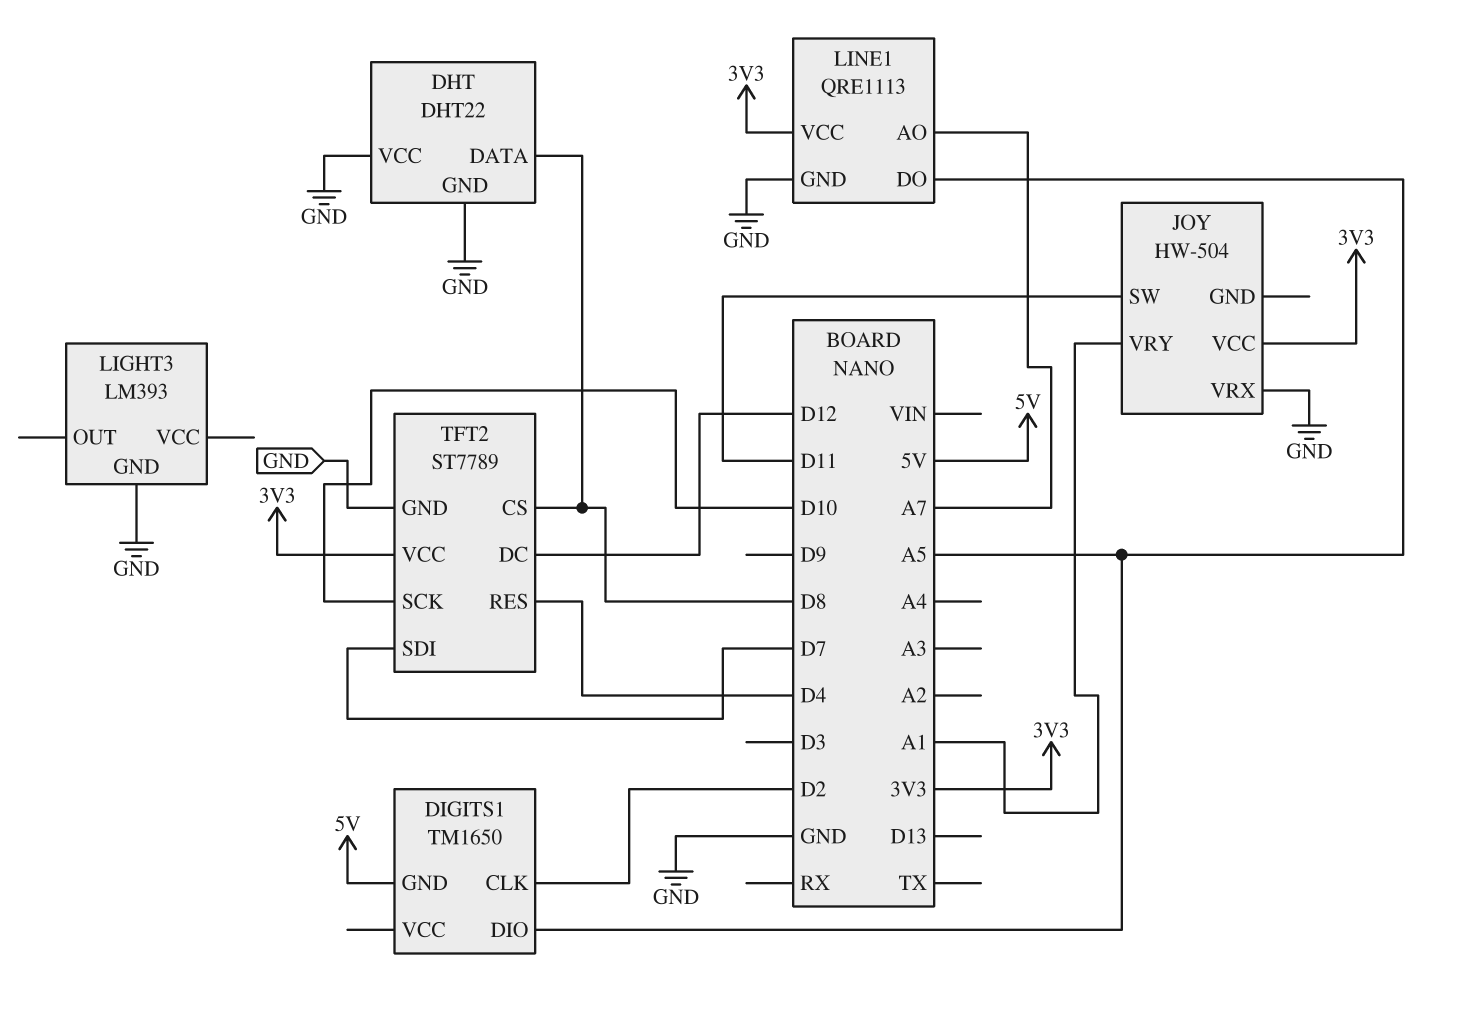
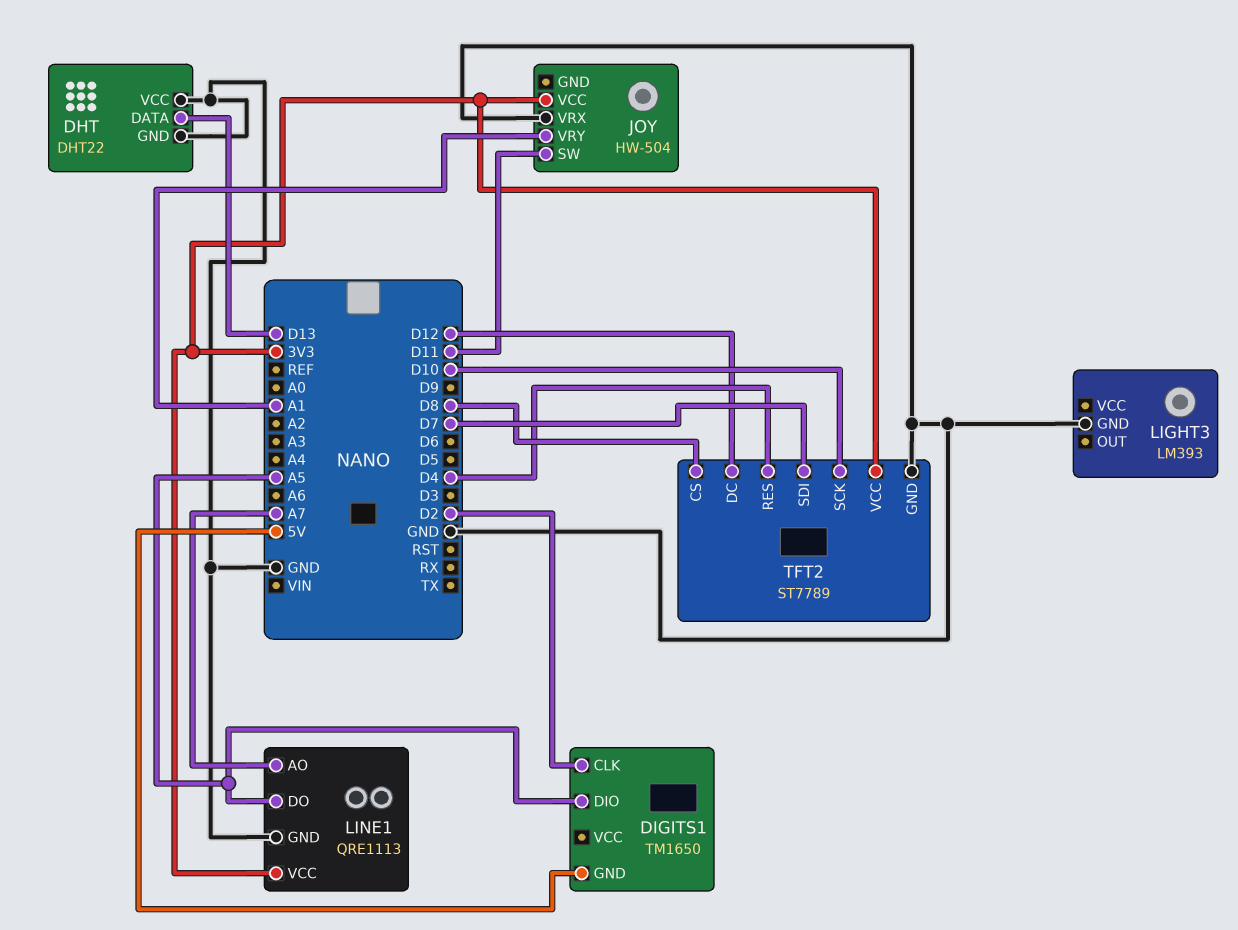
DHT pin DATA: D8 -> D13

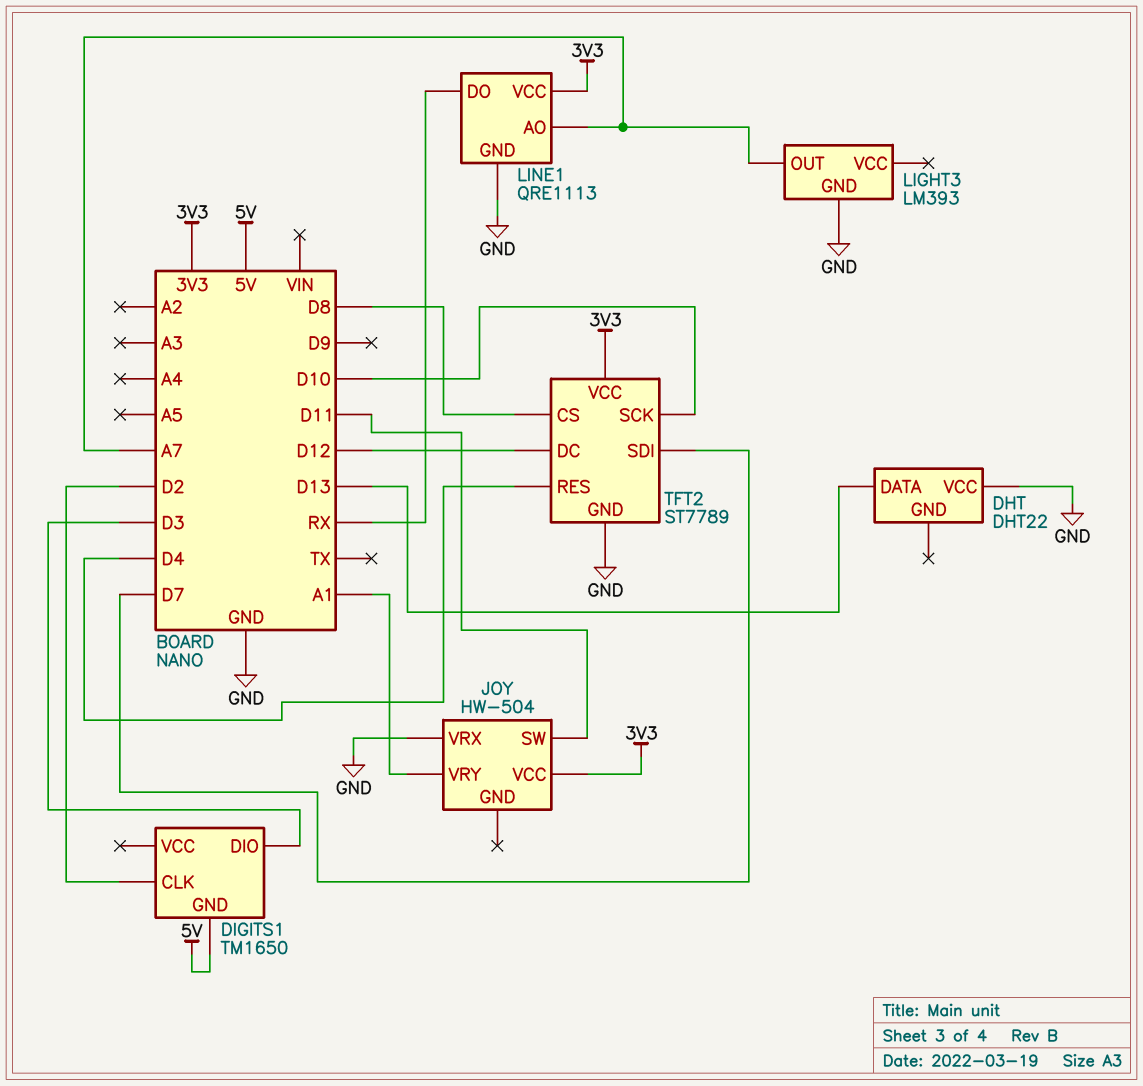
DHT pin GND: GND -> none
DIGITS1 pin DIO: A5 -> D3
LIGHT3 pin OUT: none -> A7
LINE1 pin DO: A5 -> RX

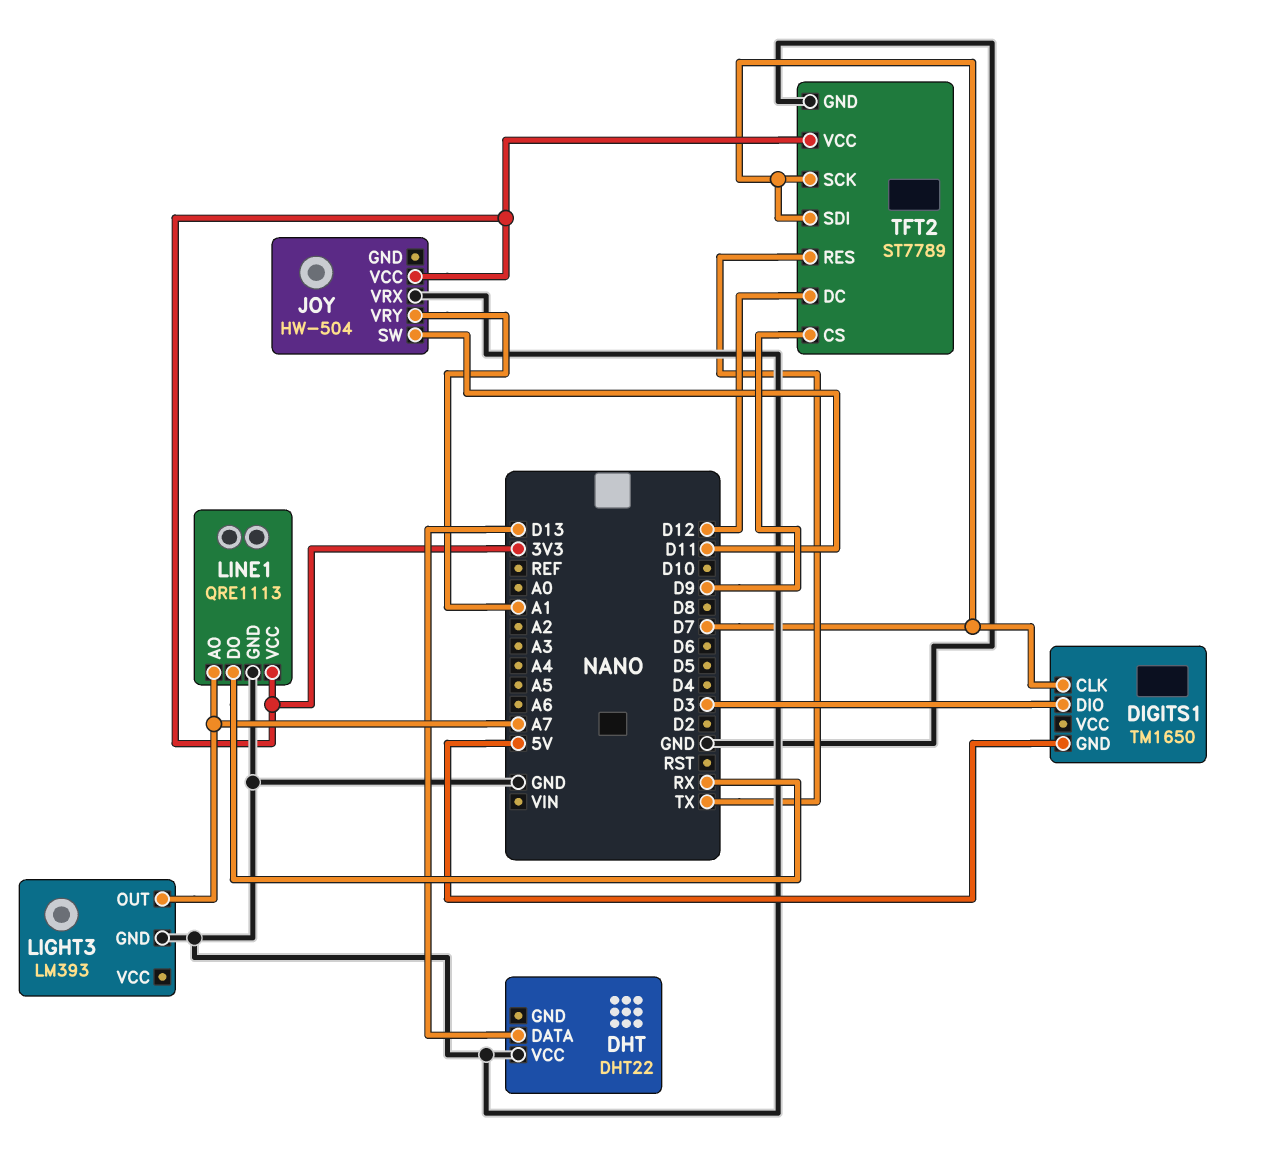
DIGITS1 pin CLK: D2 -> D7
TFT2 pin CS: D8 -> D9
TFT2 pin RES: D4 -> TX
TFT2 pin SCK: D10 -> D7

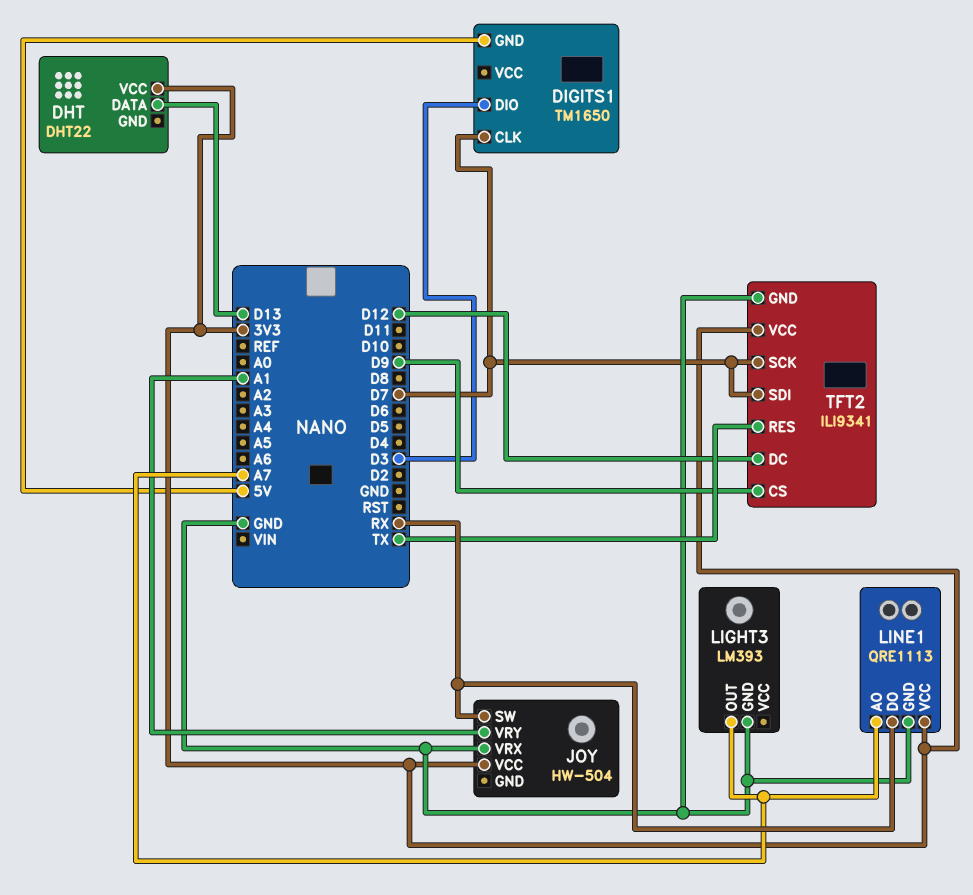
DHT pin VCC: GND -> 3V3
JOY pin SW: D11 -> RX
TFT2: ST7789 -> ILI9341

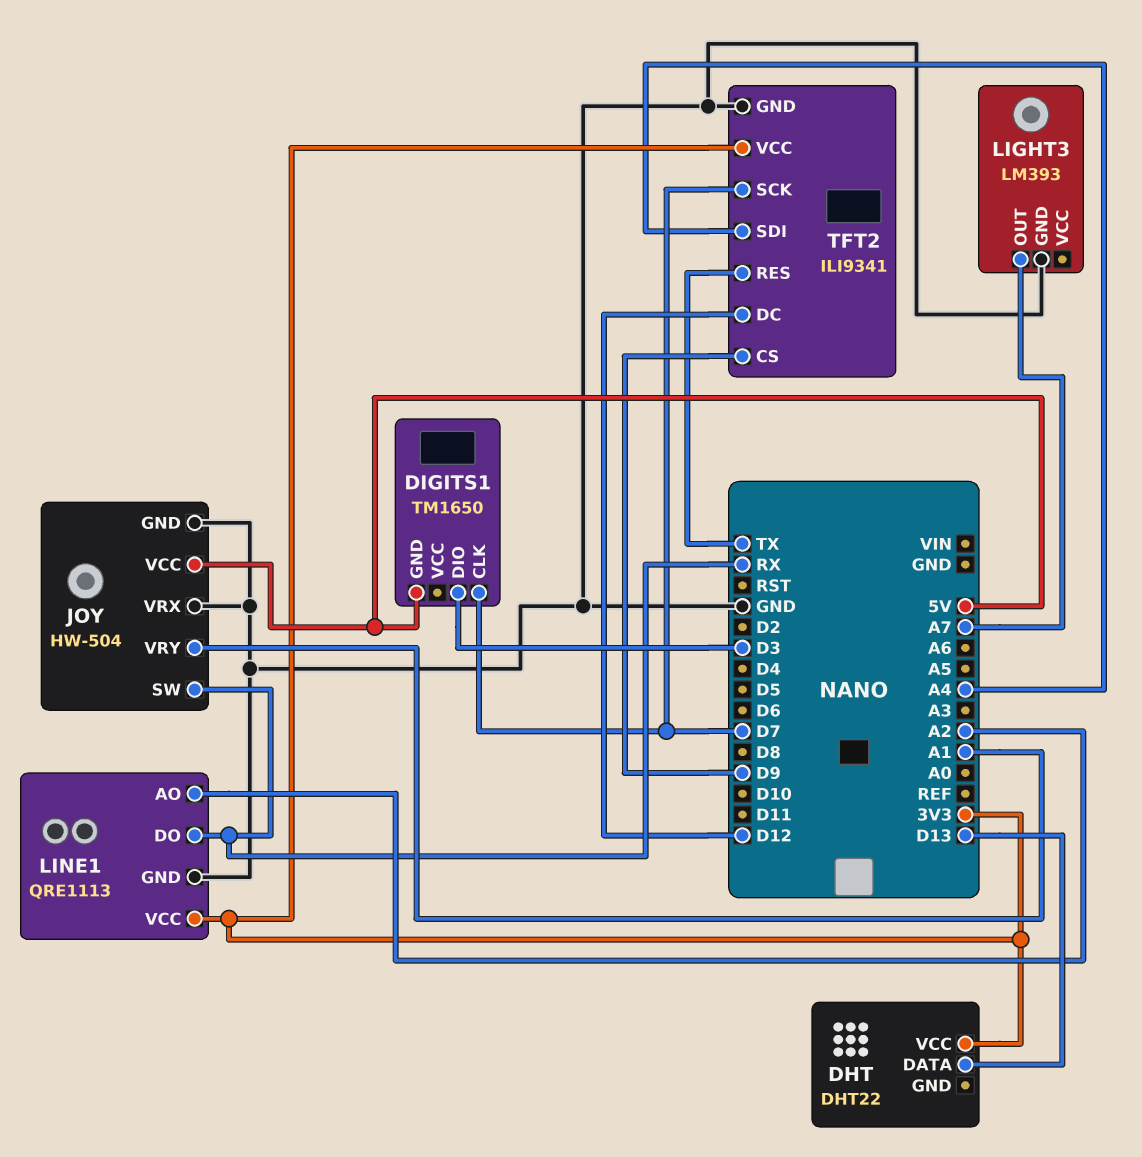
JOY pin GND: none -> GND
JOY pin VCC: 3V3 -> 5V
LINE1 pin AO: A7 -> A2
TFT2 pin SDI: D7 -> A4

